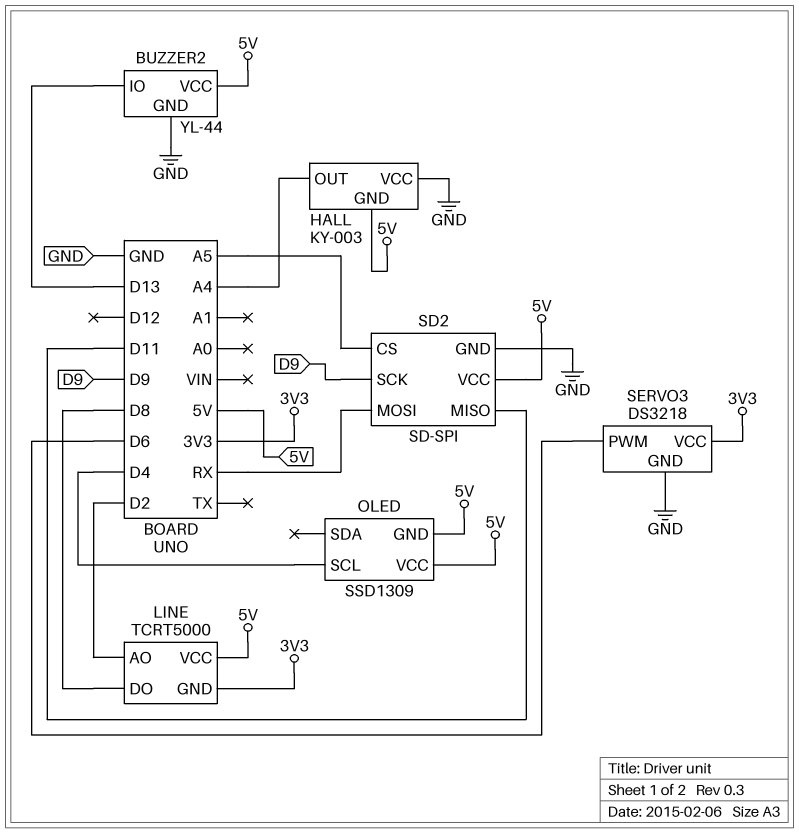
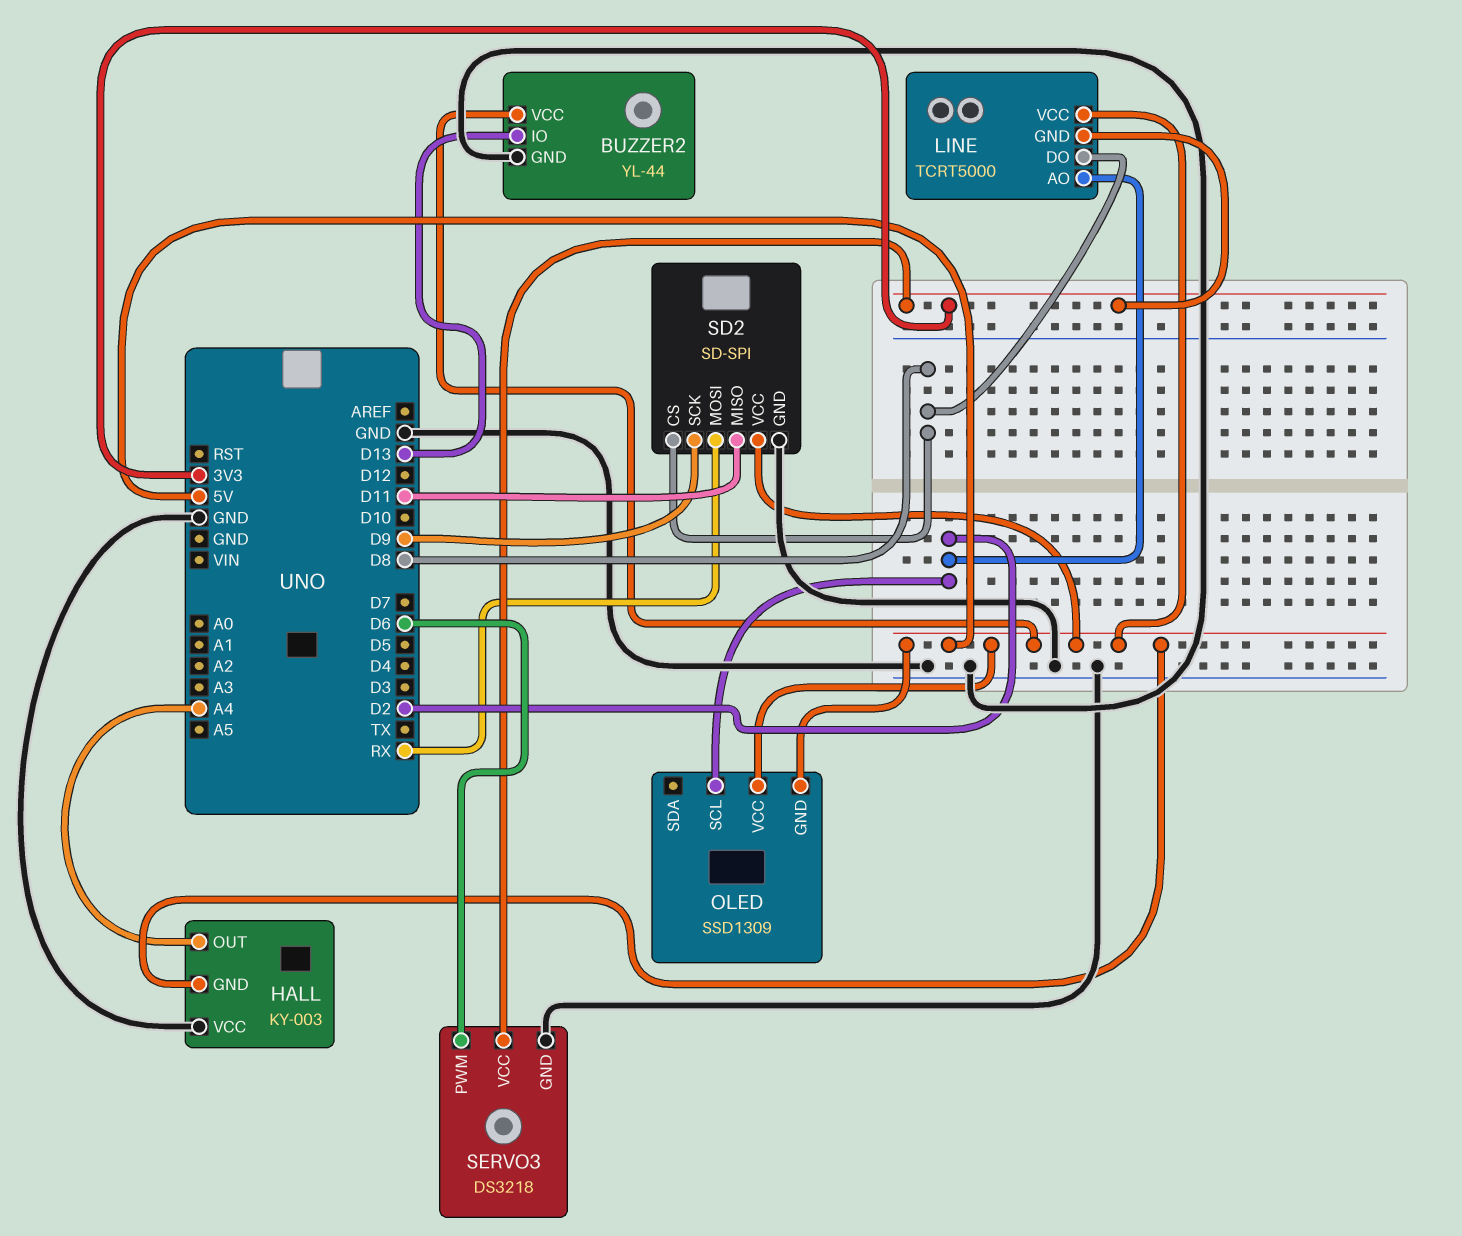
OLED pin SCL: D4 -> D2
SD2 pin CS: A5 -> D8

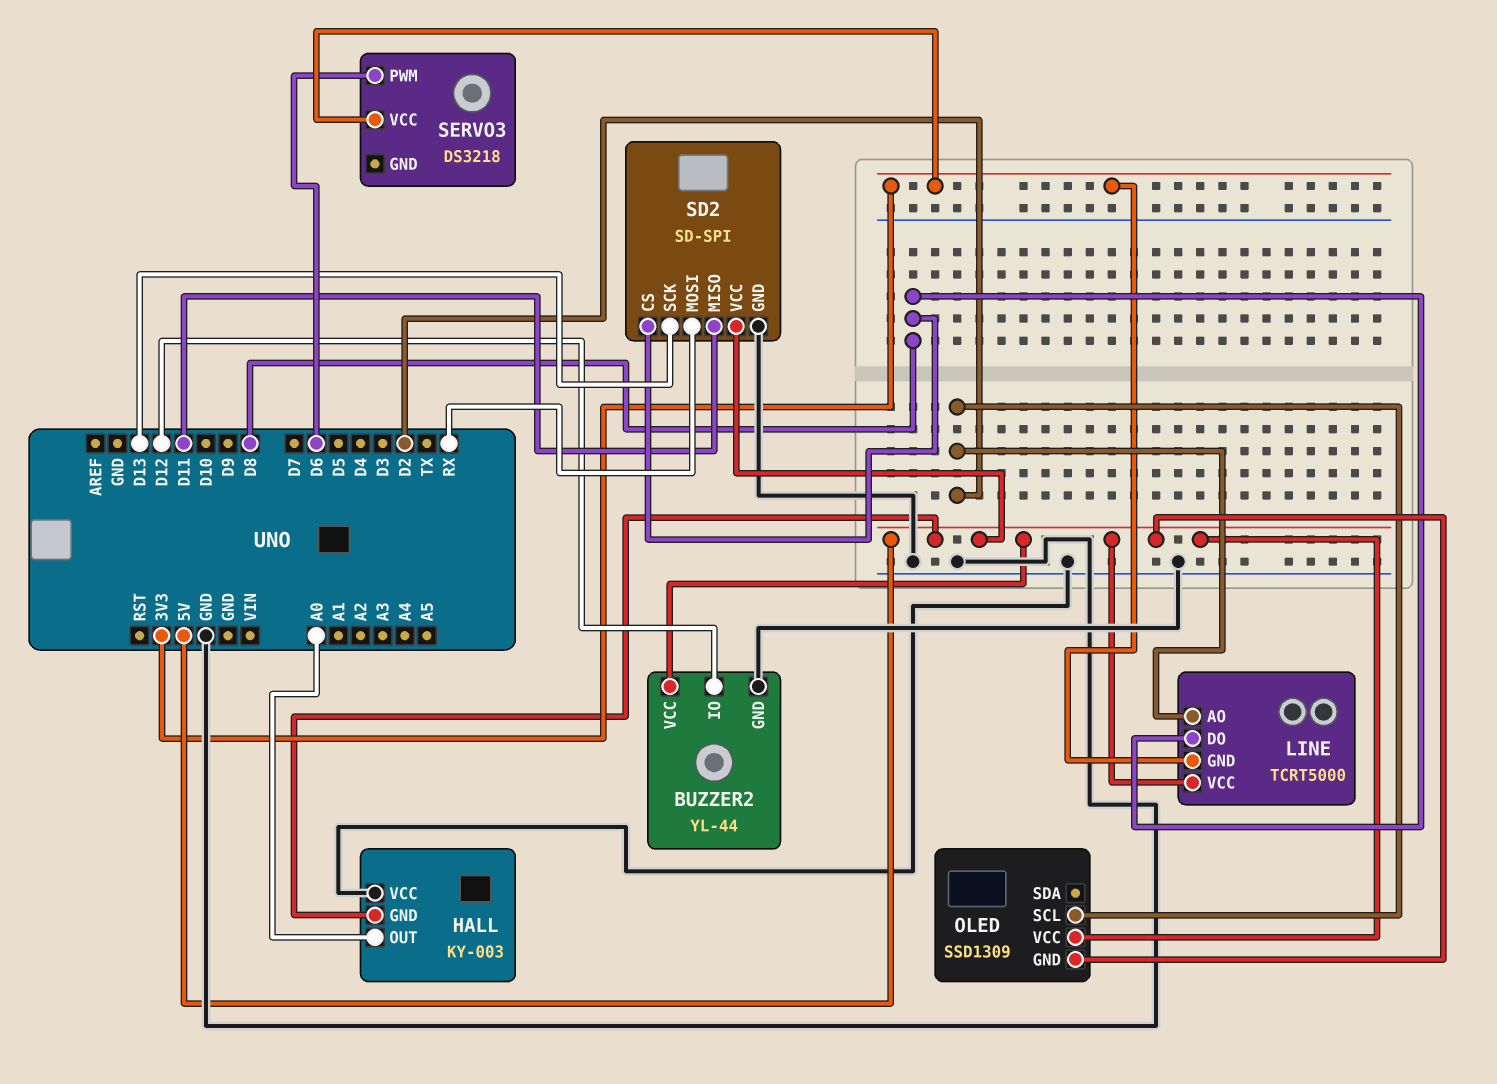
BUZZER2 pin IO: D13 -> D12
HALL pin OUT: A4 -> A0
SD2 pin SCK: D9 -> D13
SERVO3 pin GND: GND -> none

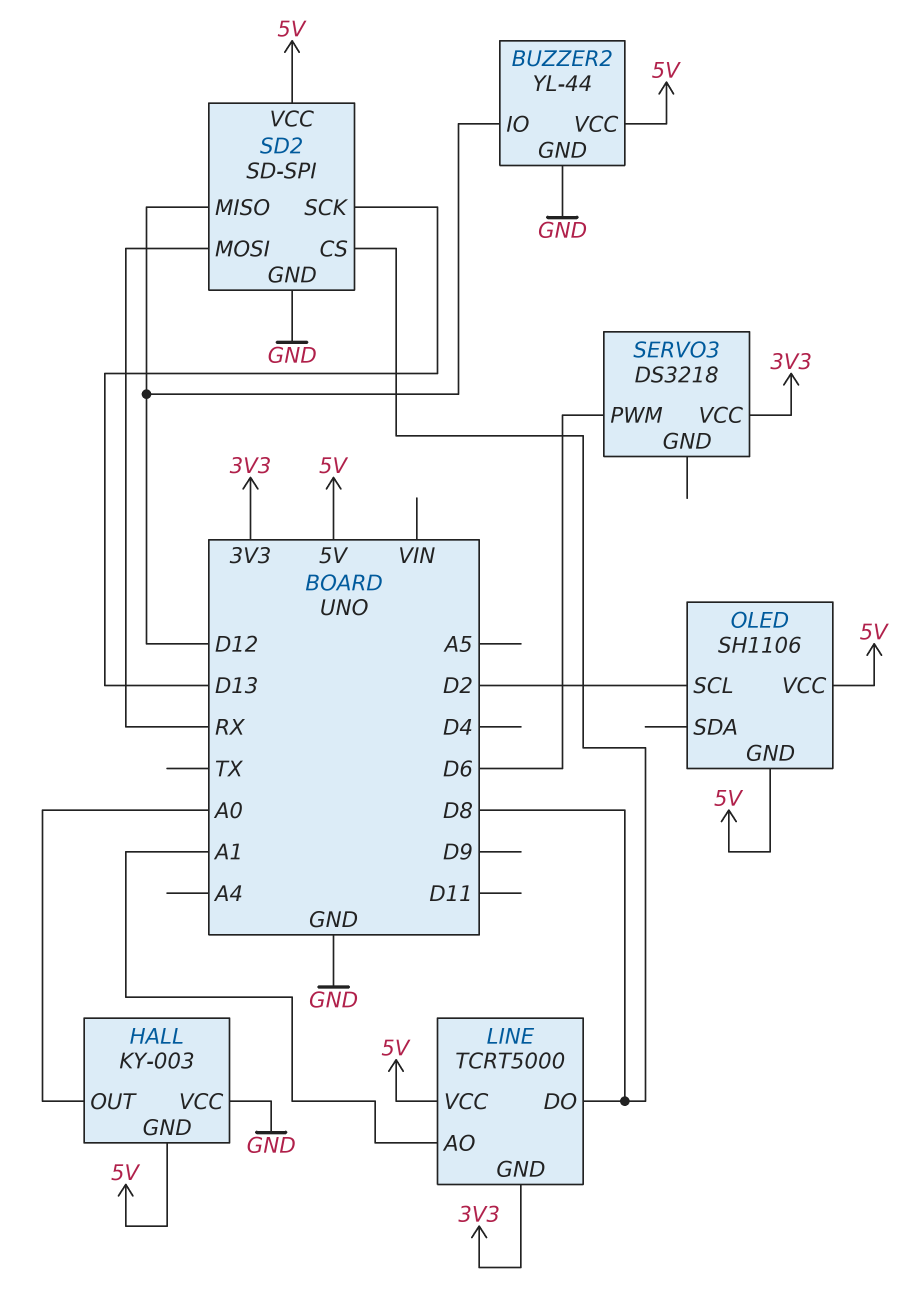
LINE pin AO: D2 -> A1
OLED: SSD1309 -> SH1106
SD2 pin MISO: D11 -> D12

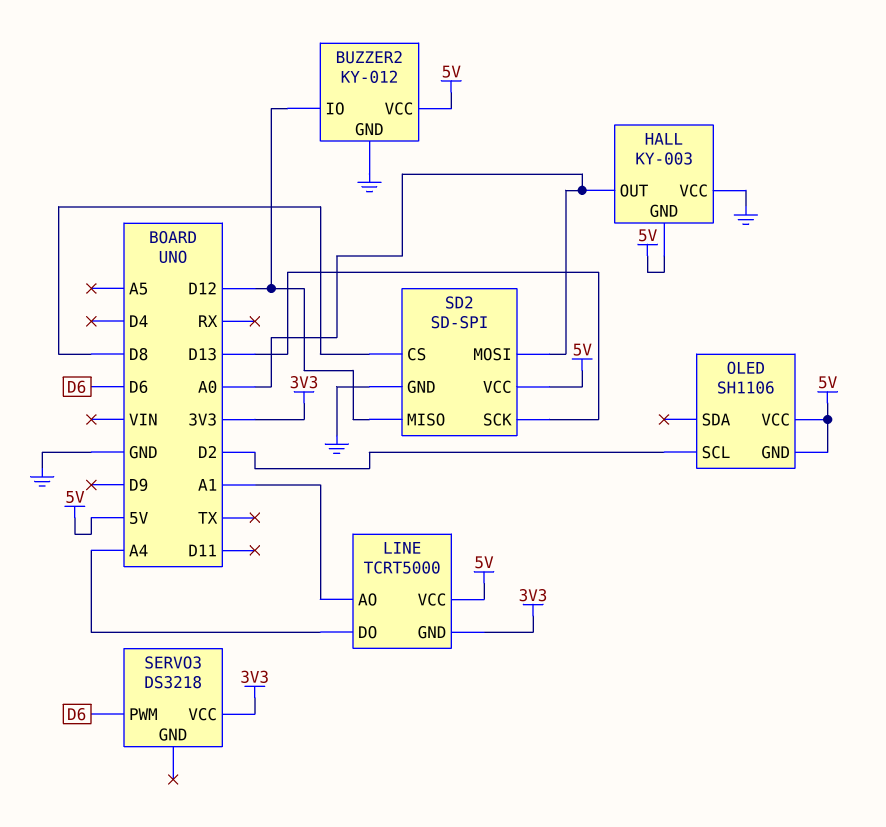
BUZZER2: YL-44 -> KY-012
LINE pin DO: D8 -> A4
SD2 pin MOSI: RX -> A0

